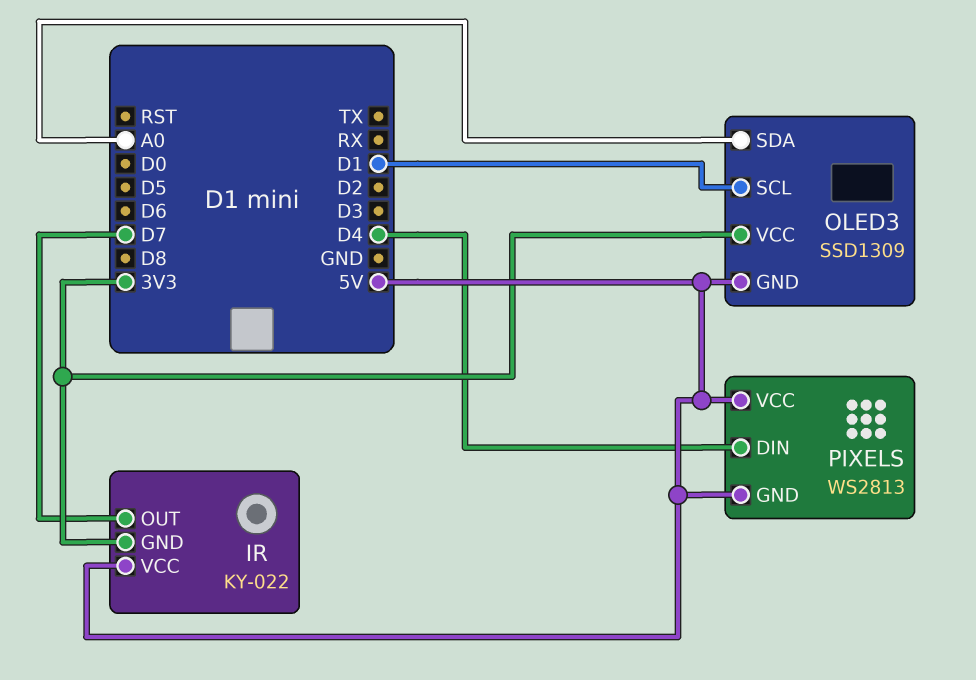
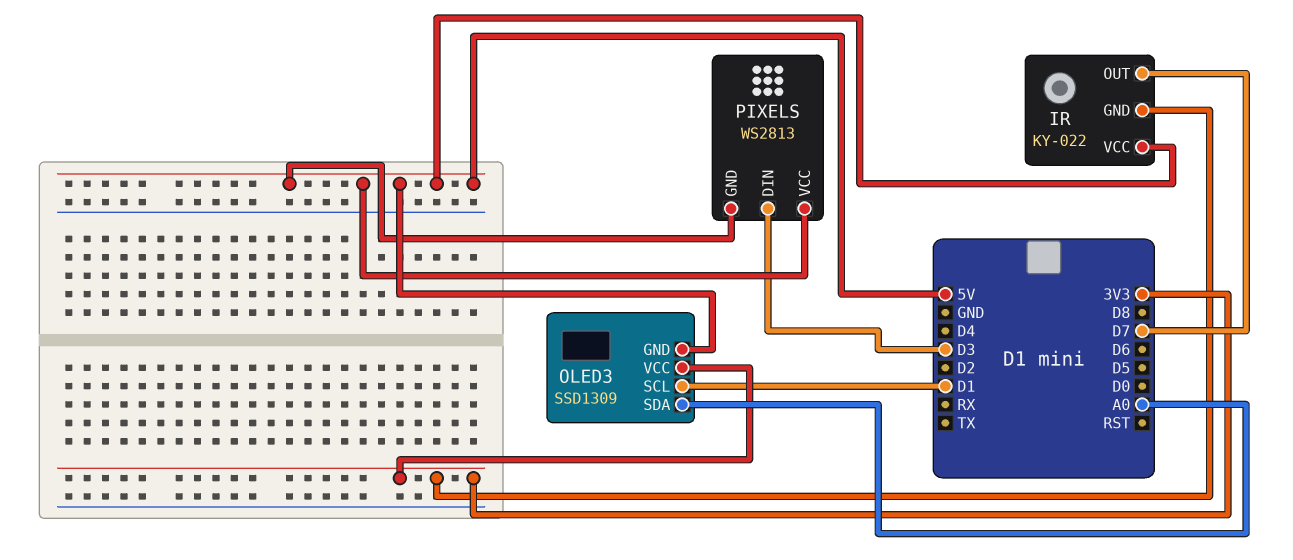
PIXELS pin DIN: D4 -> D3

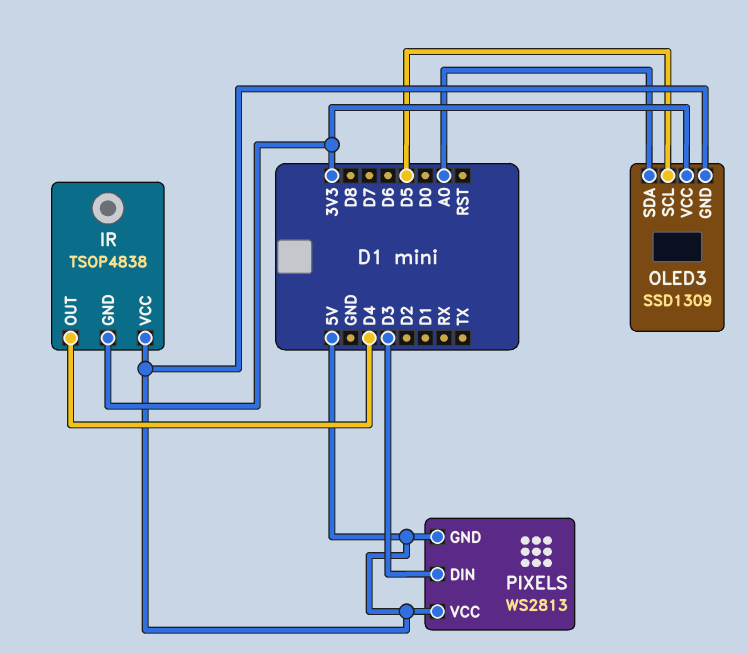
IR: KY-022 -> TSOP4838
IR pin OUT: D7 -> D4
OLED3 pin SCL: D1 -> D5

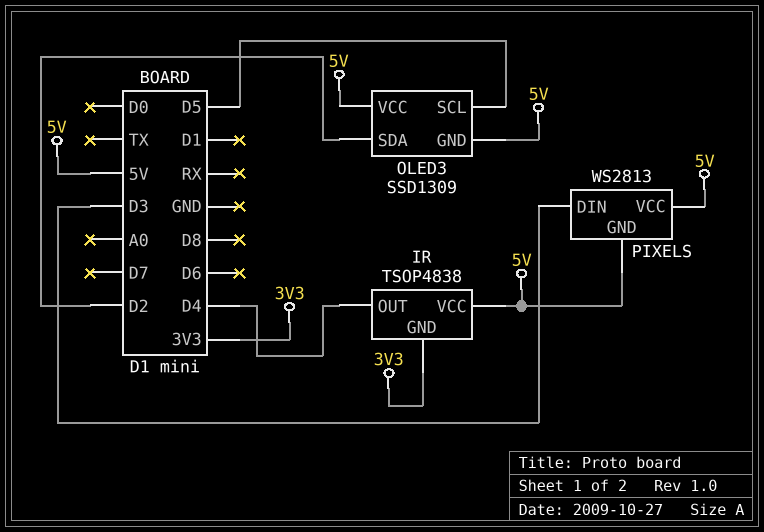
OLED3 pin SDA: A0 -> D2
OLED3 pin VCC: 3V3 -> 5V

